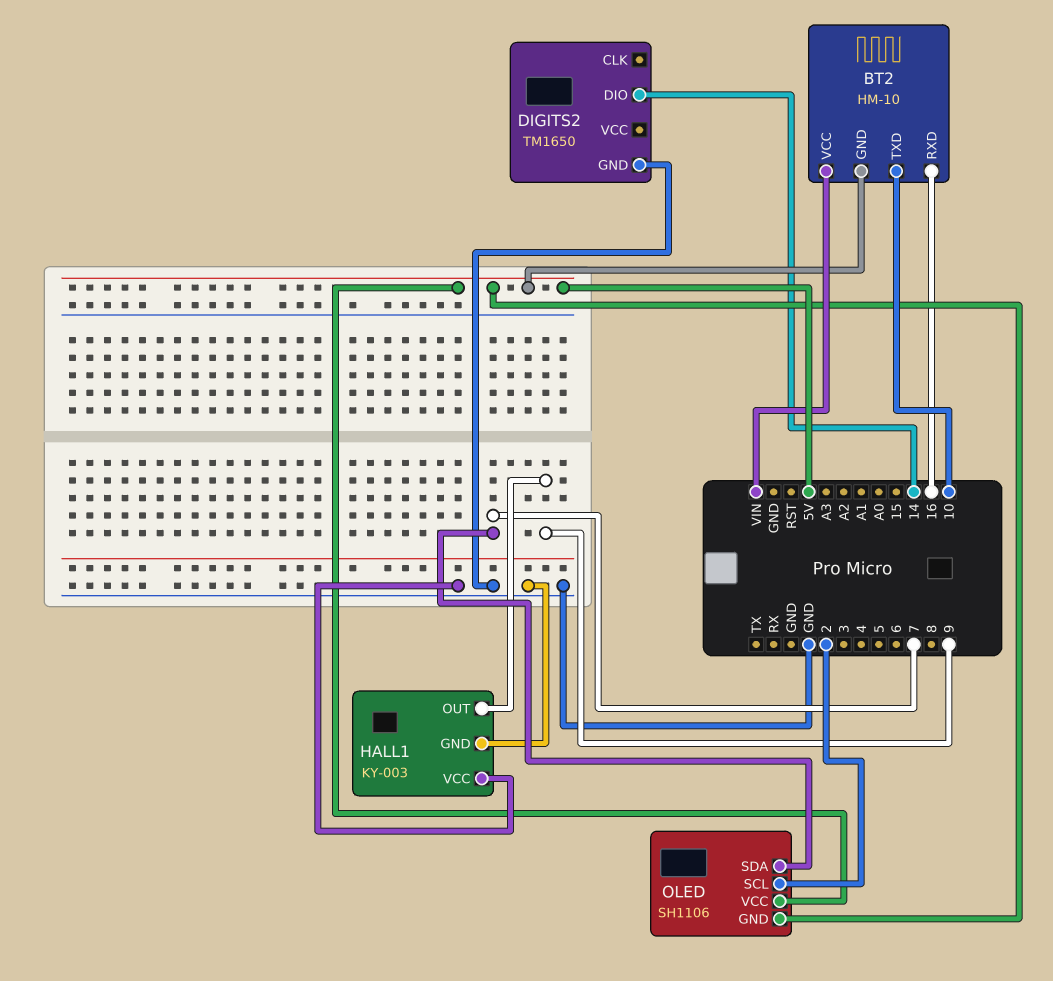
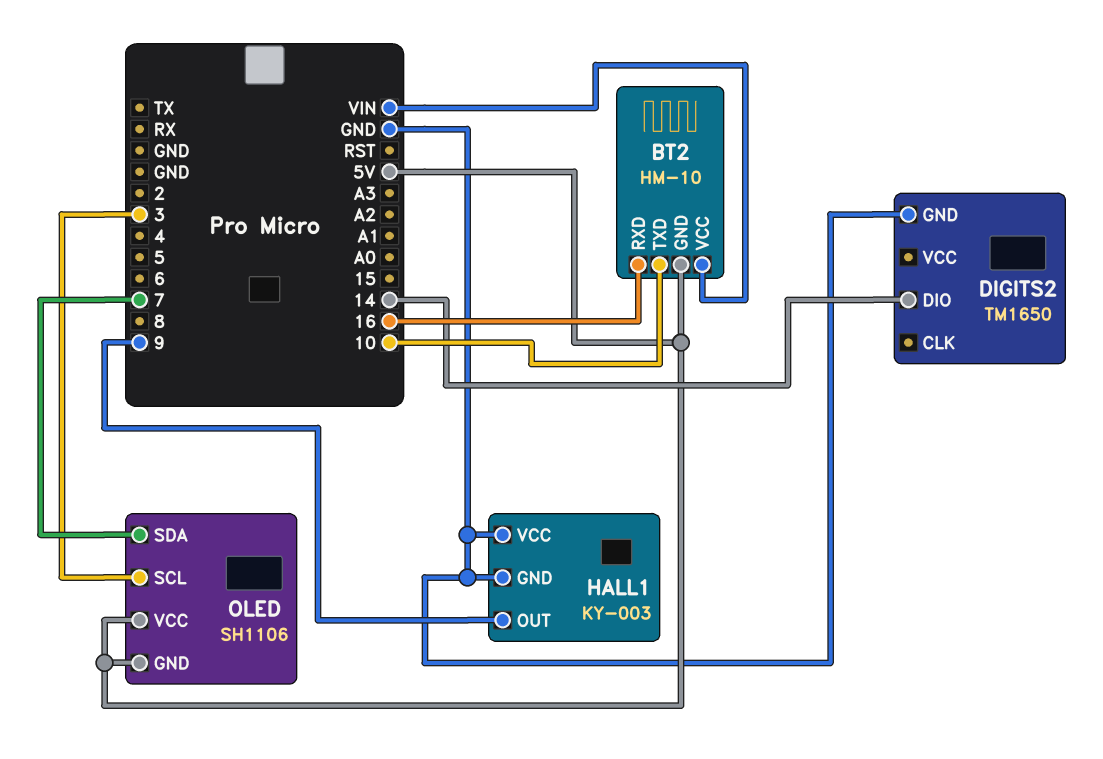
OLED pin SCL: 2 -> 3

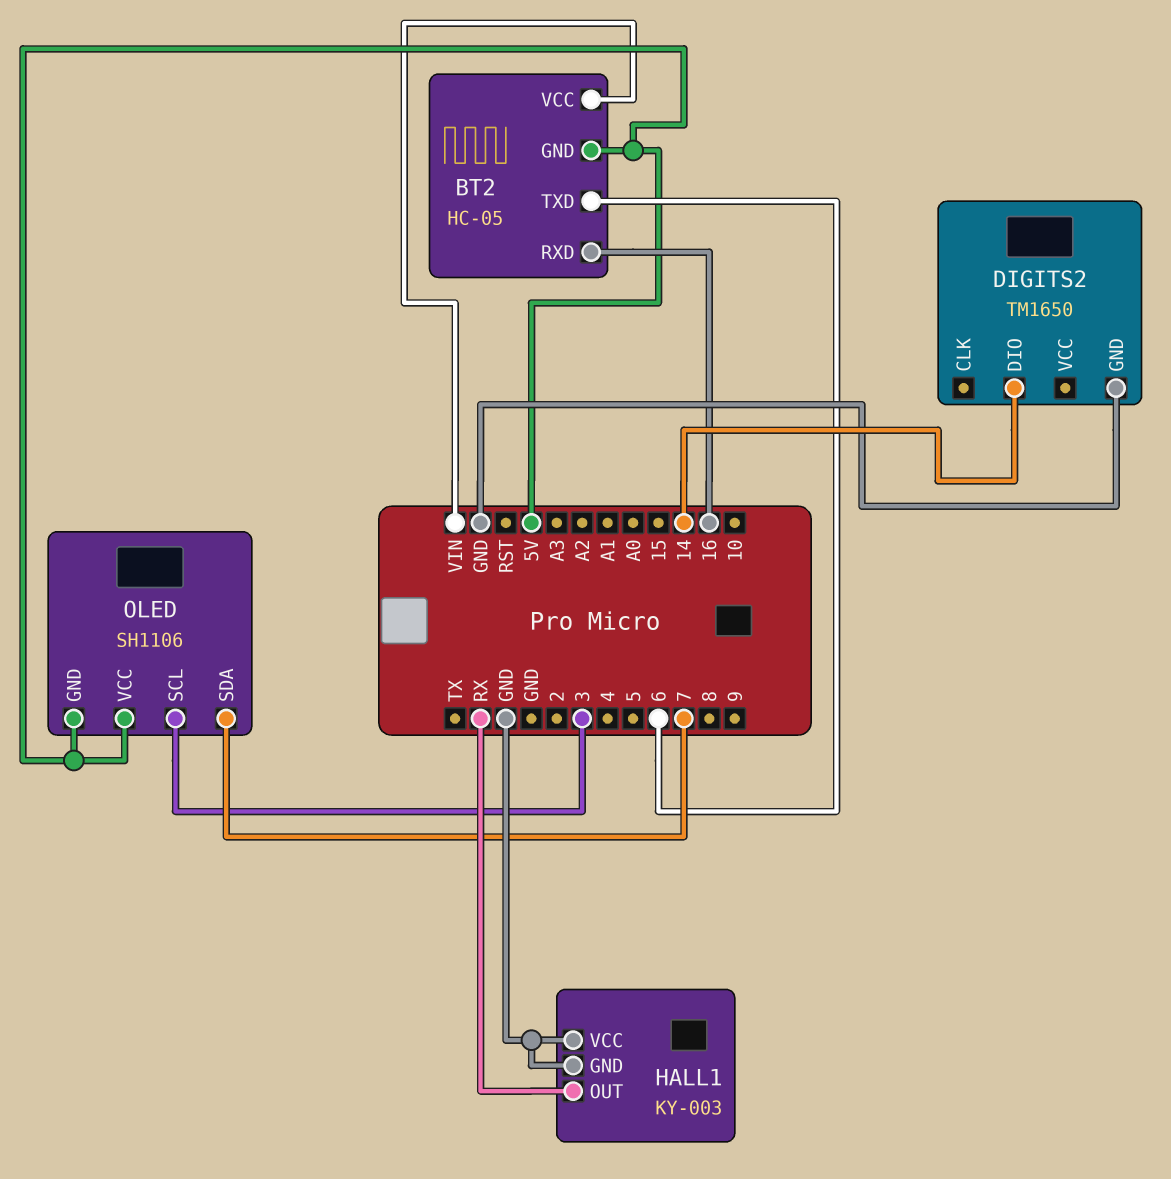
BT2: HM-10 -> HC-05
BT2 pin TXD: 10 -> 6
HALL1 pin OUT: 9 -> RX

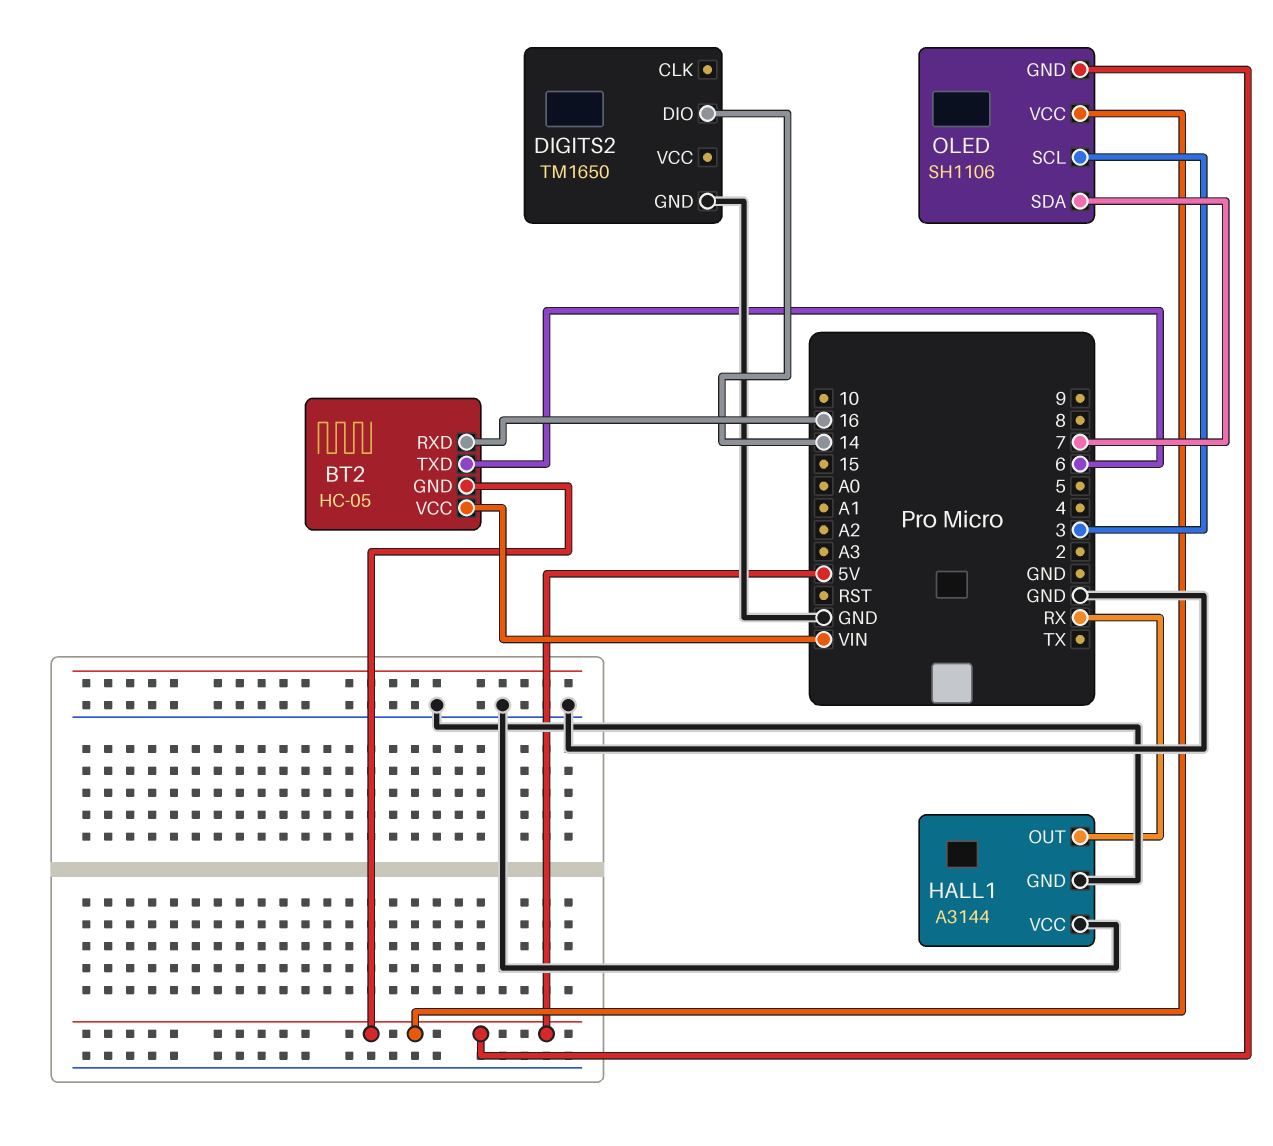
HALL1: KY-003 -> A3144

